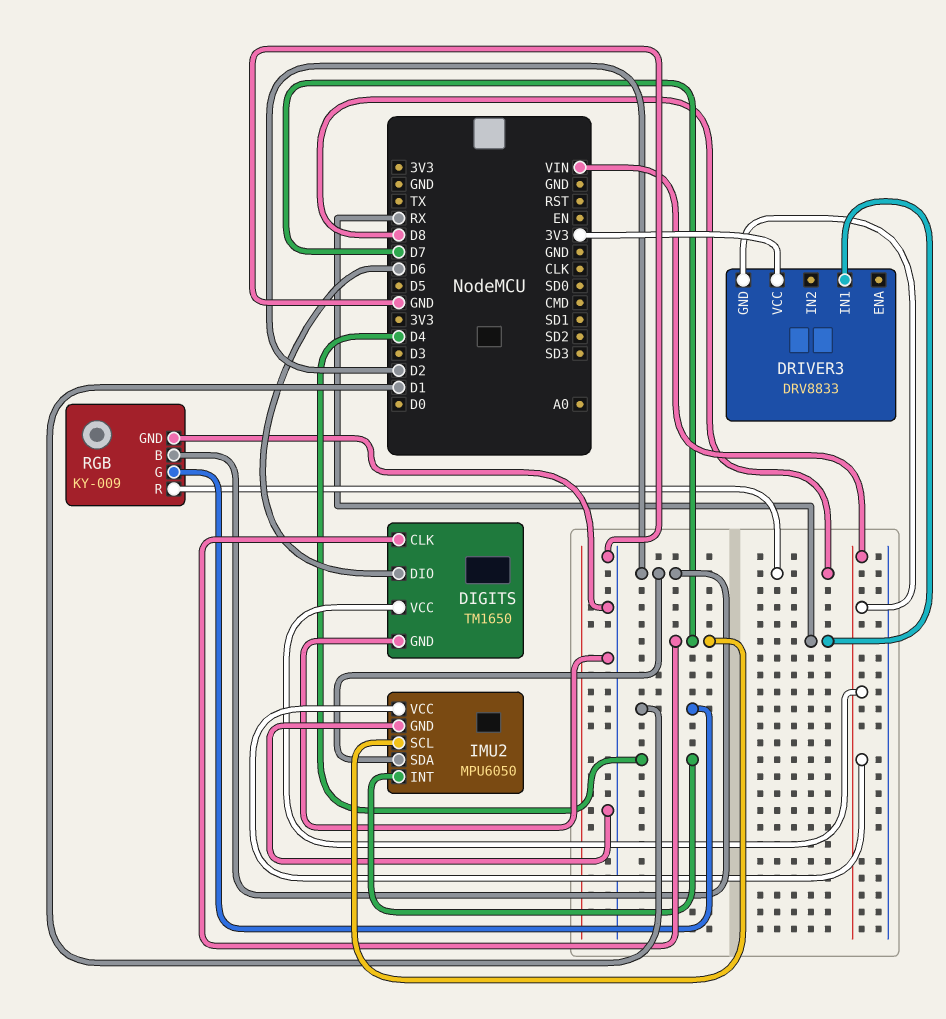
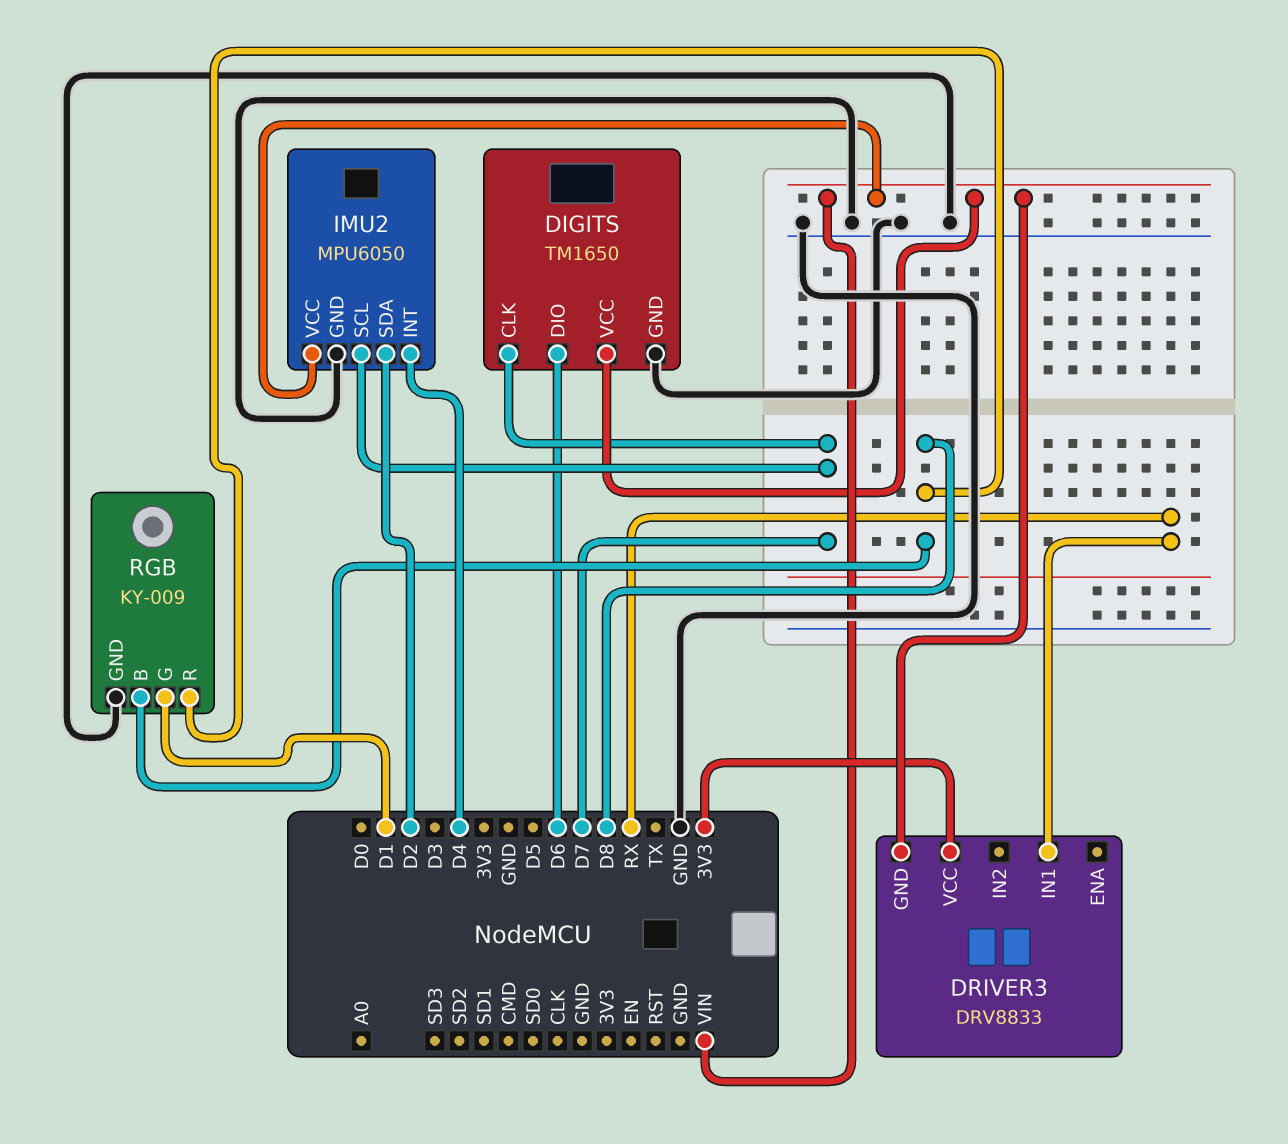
RGB pin B: D2 -> D8

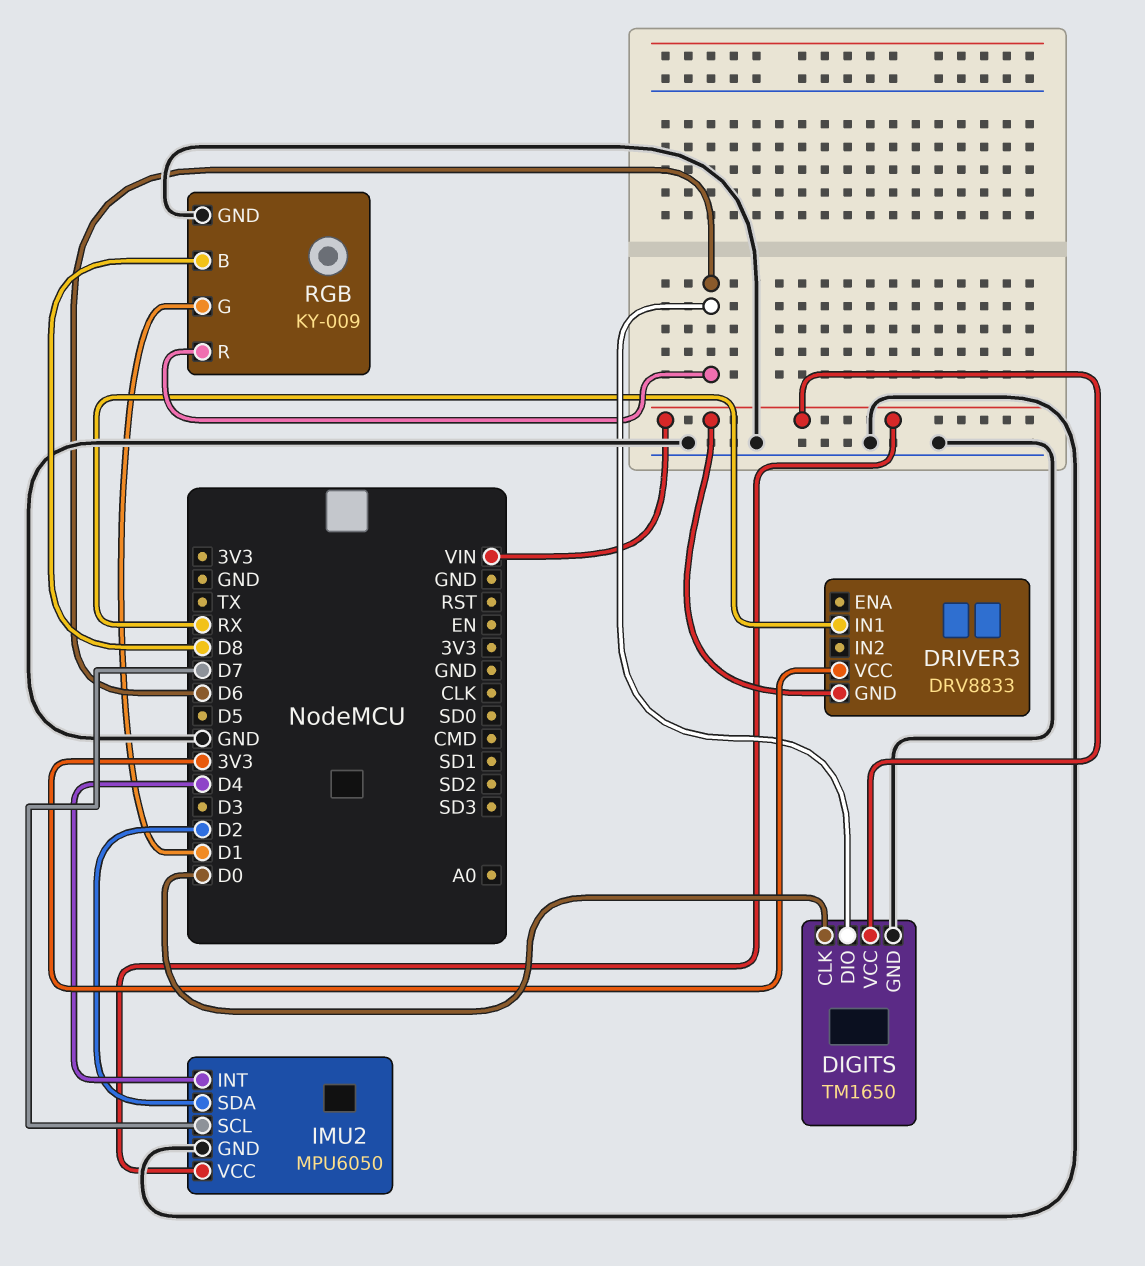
DIGITS pin CLK: D7 -> D0
RGB pin R: D8 -> D6

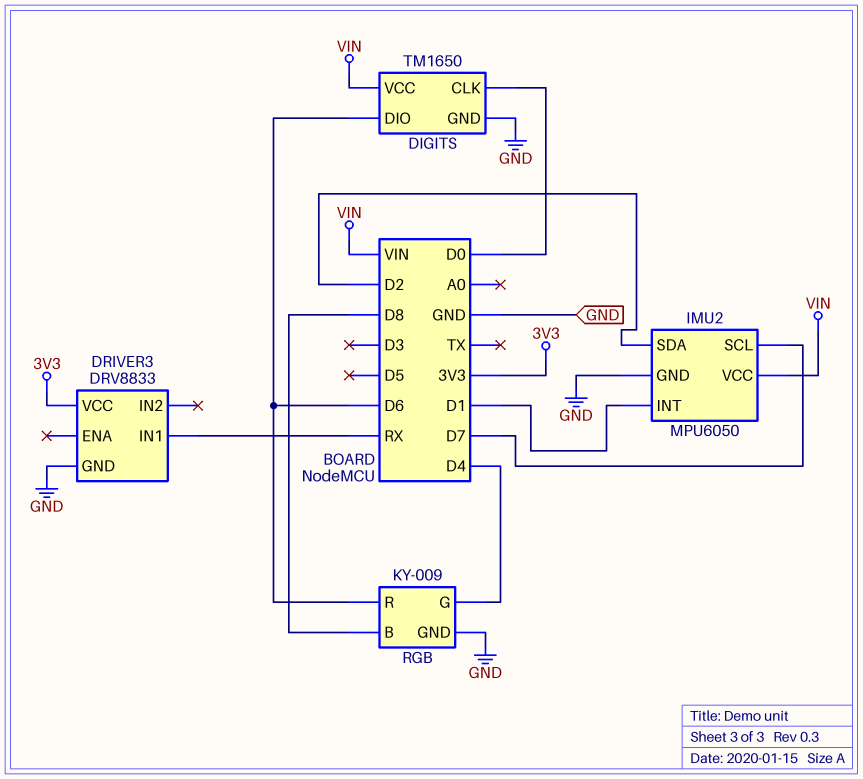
DRIVER3 pin GND: VIN -> GND
IMU2 pin INT: D4 -> D1
RGB pin G: D1 -> D4

